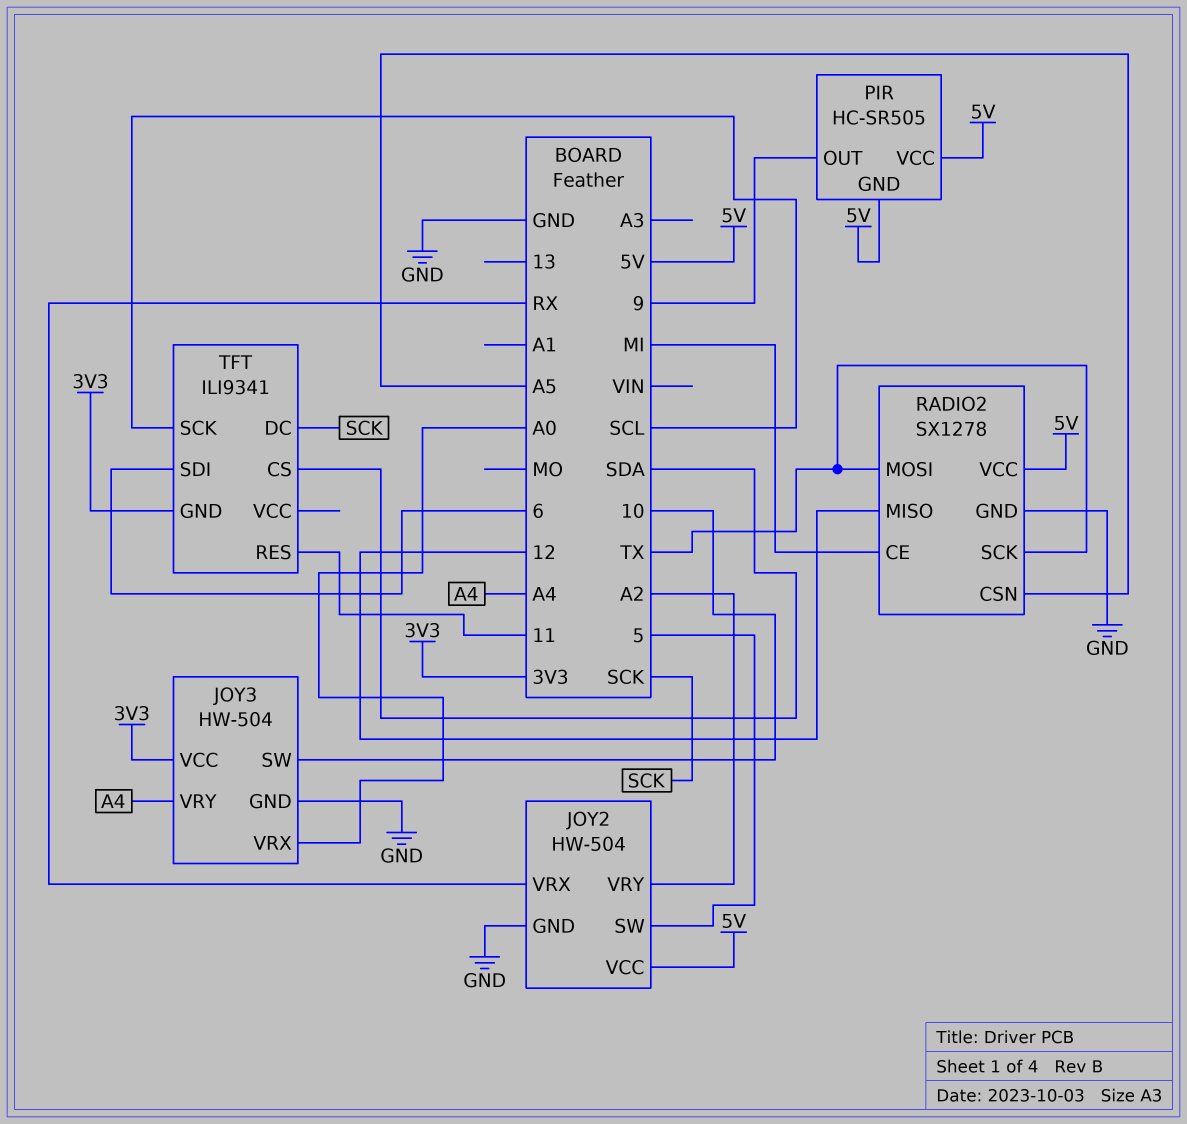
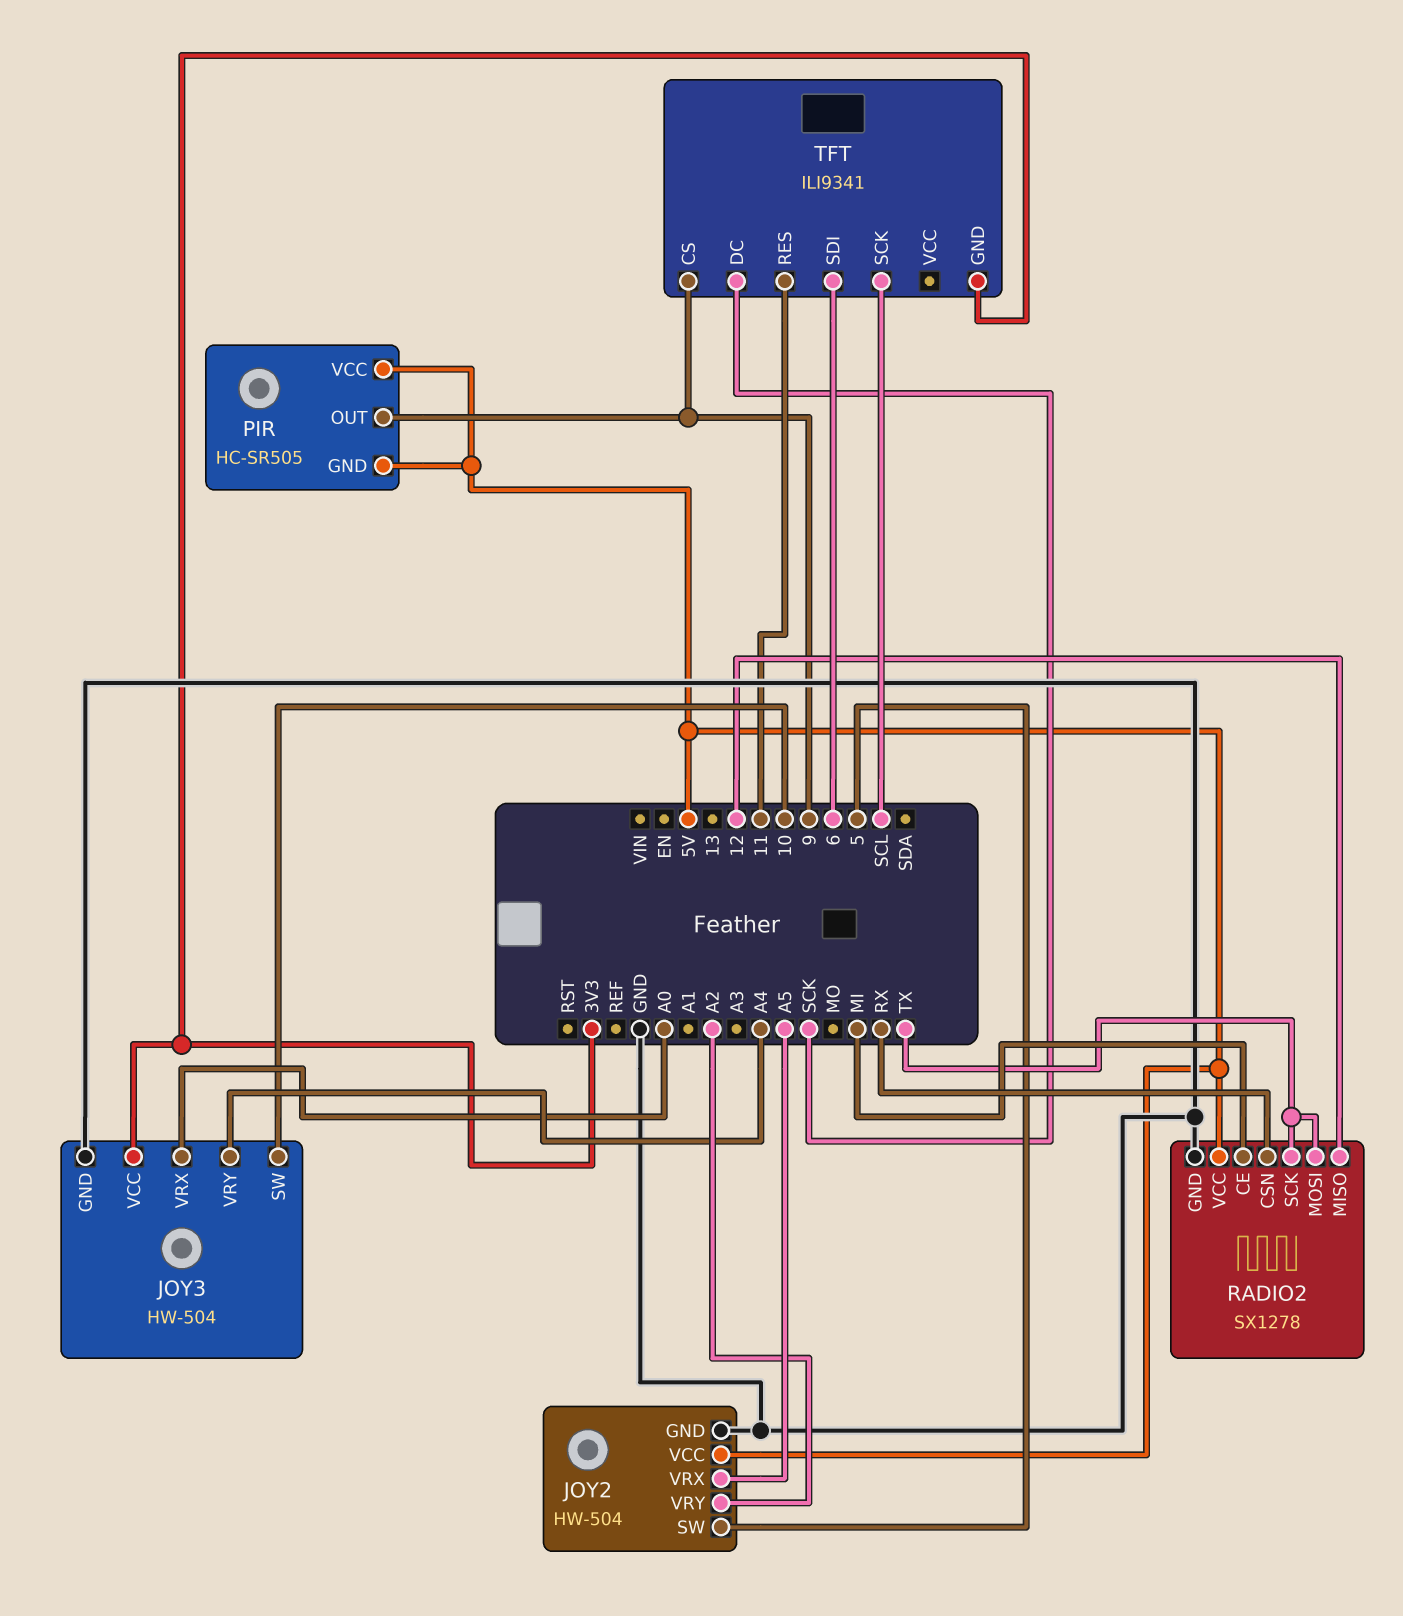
JOY2 pin VRX: RX -> A5
RADIO2 pin CSN: A5 -> RX
TFT pin CS: SDA -> 9

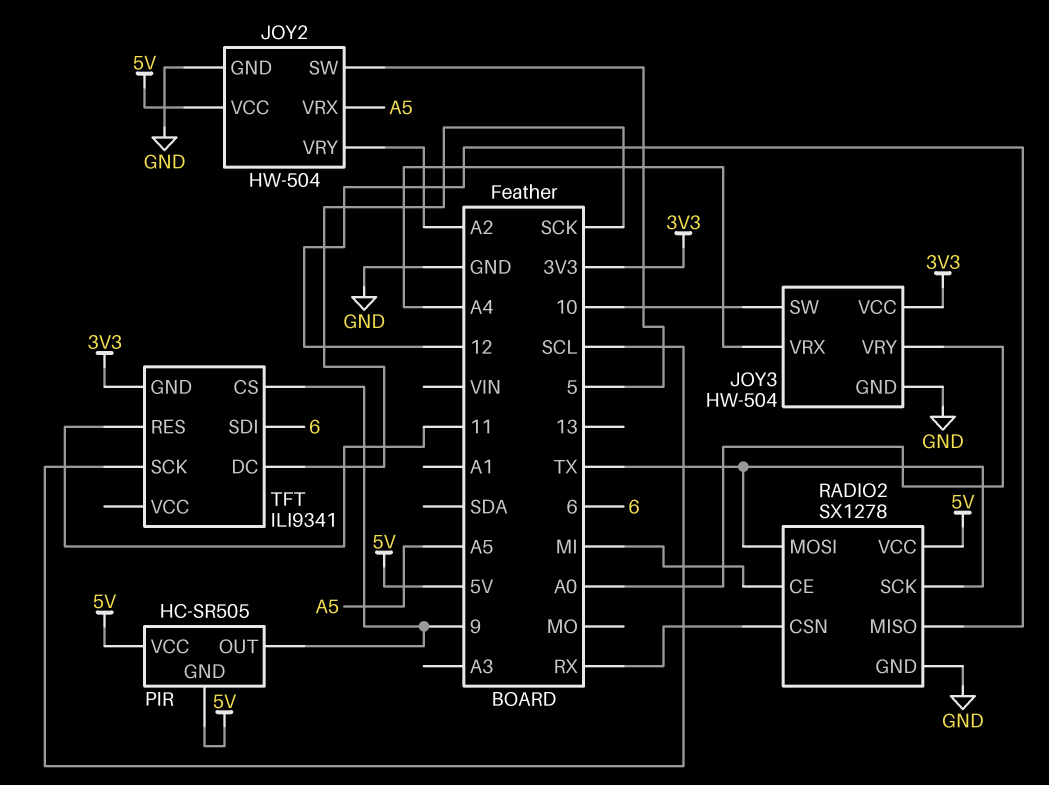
JOY3 pin VRX: A0 -> A4
JOY3 pin VRY: A4 -> A0

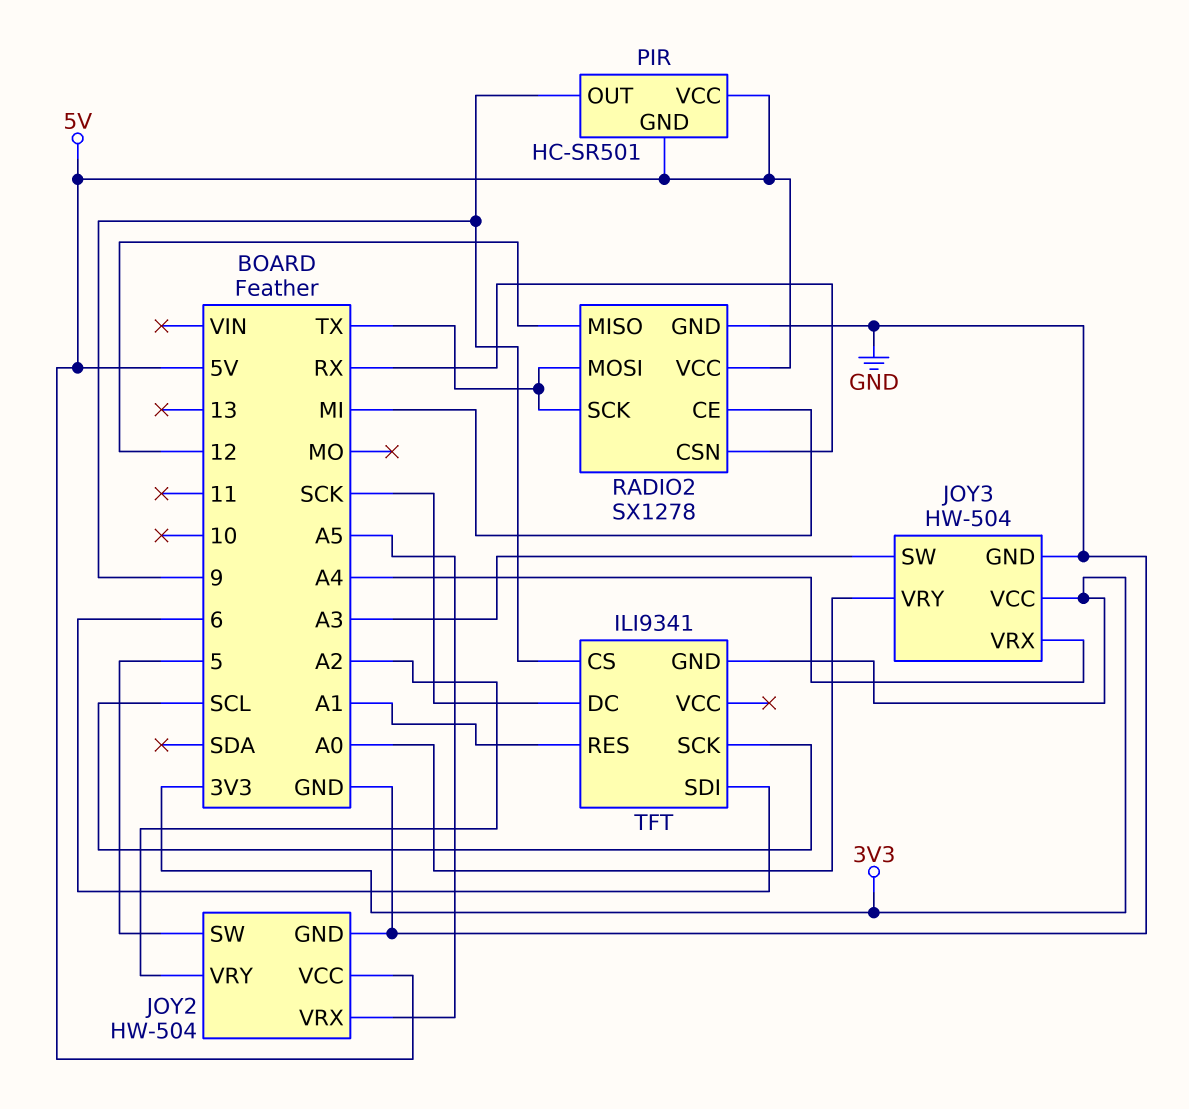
JOY3 pin SW: 10 -> A3
PIR: HC-SR505 -> HC-SR501
TFT pin RES: 11 -> A1

